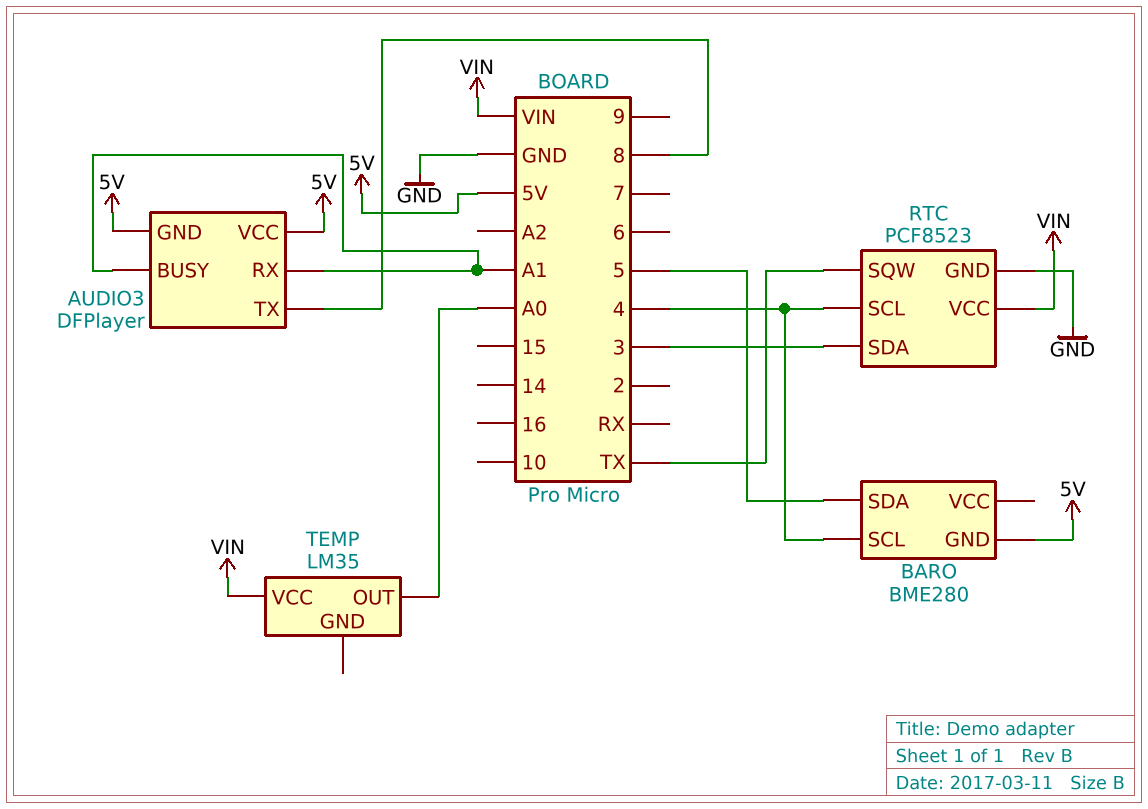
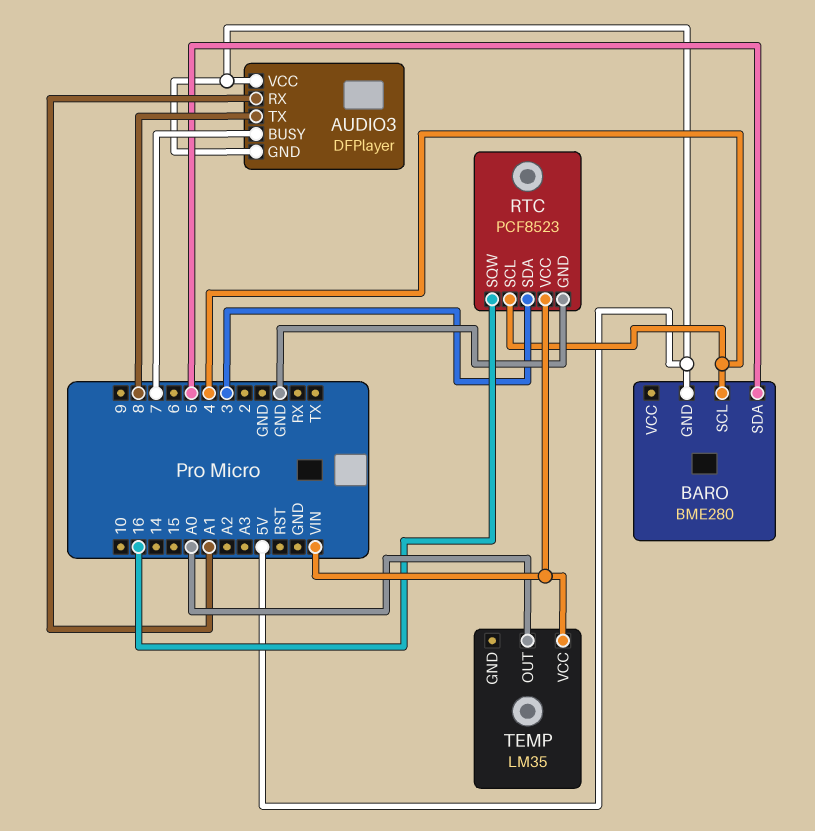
AUDIO3 pin BUSY: A1 -> 7
RTC pin SQW: TX -> 16

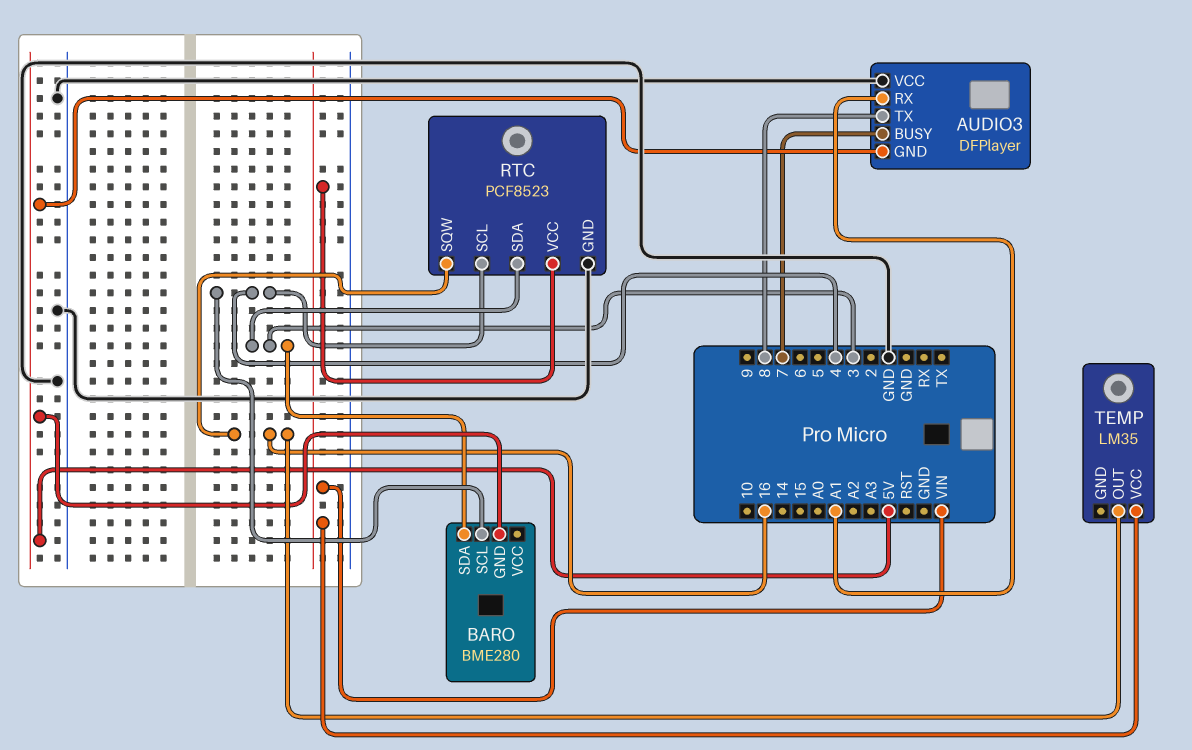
AUDIO3 pin VCC: 5V -> GND
BARO pin SDA: 5 -> 3
TEMP pin OUT: A0 -> 16

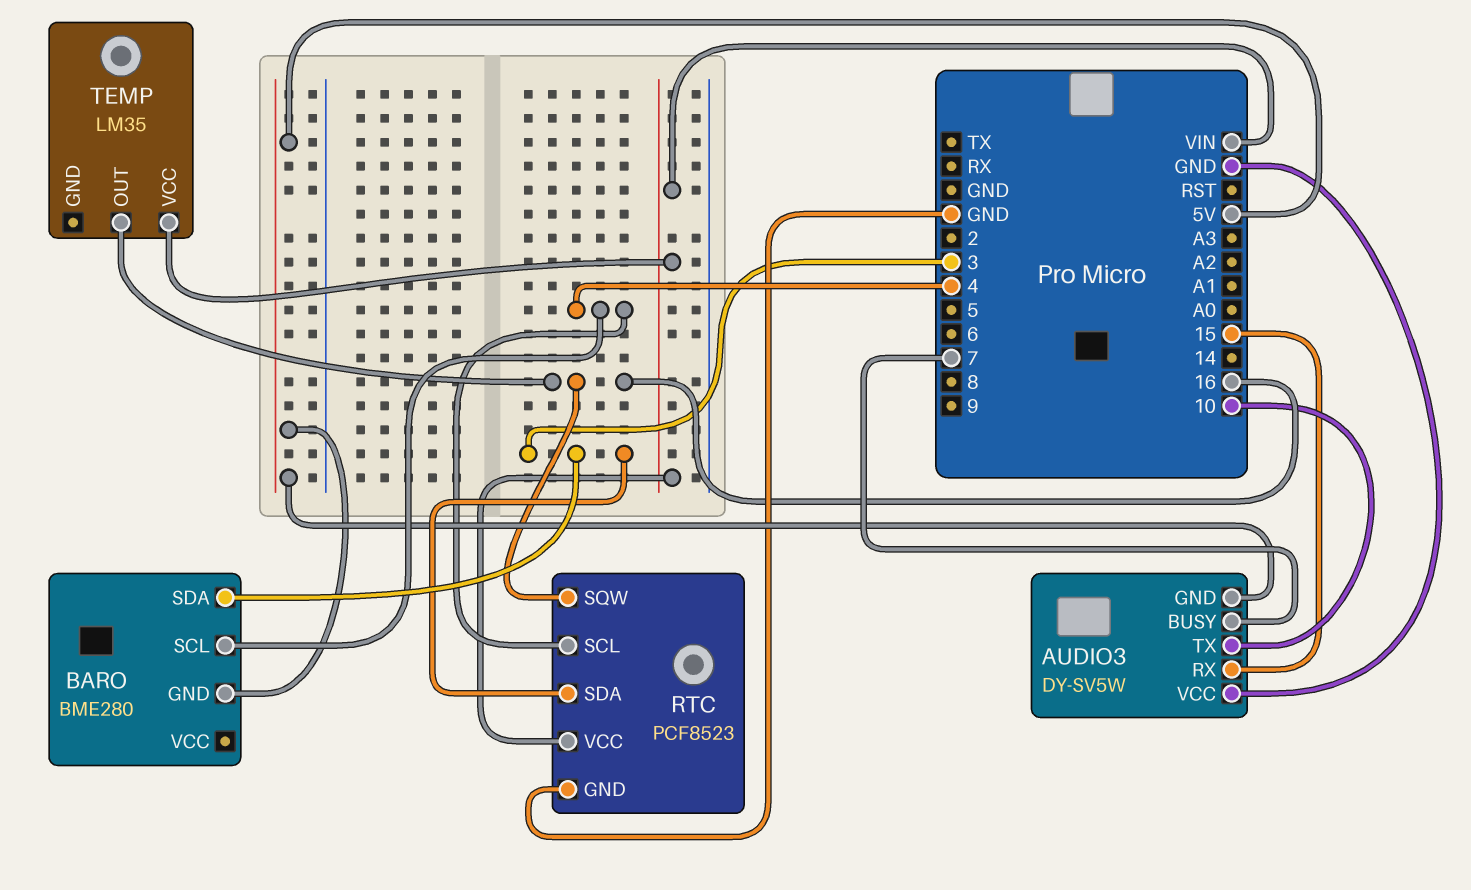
AUDIO3: DFPlayer -> DY-SV5W
AUDIO3 pin RX: A1 -> 15
AUDIO3 pin TX: 8 -> 10

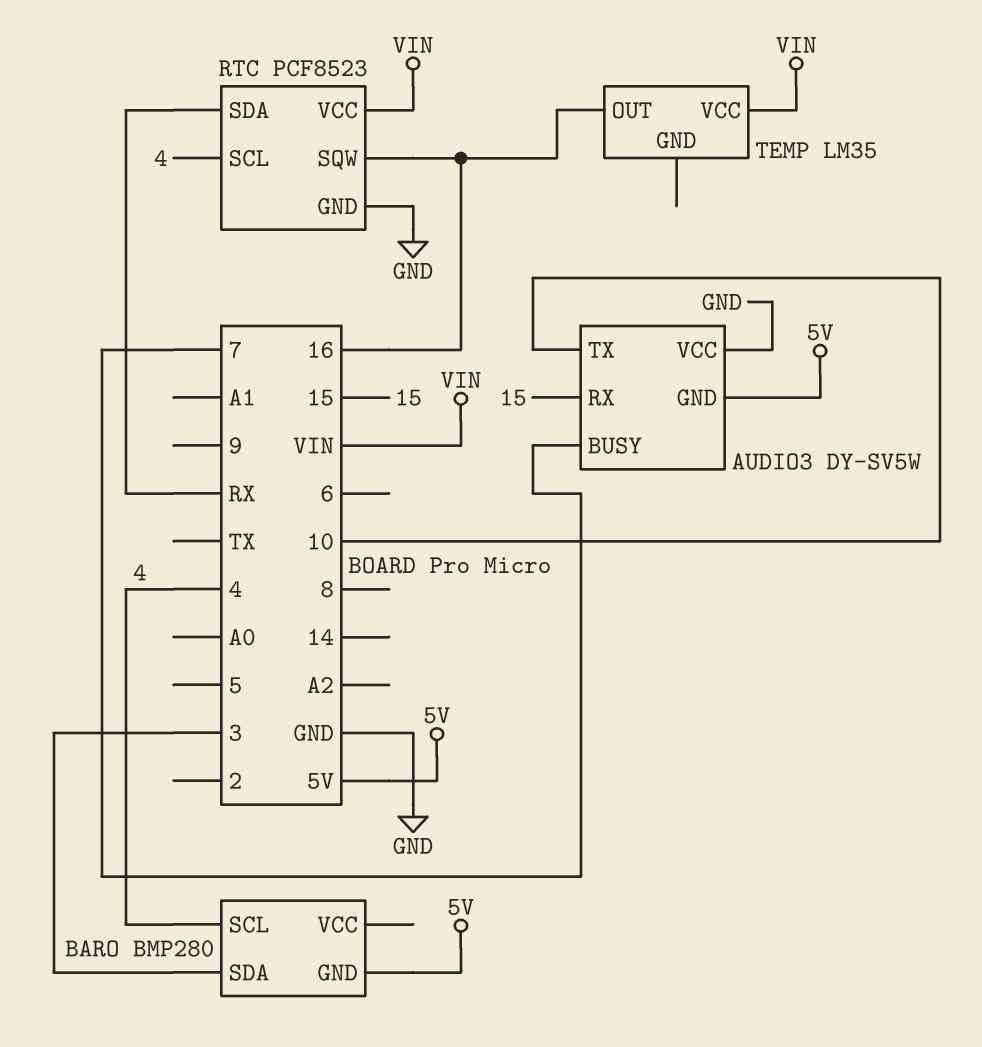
BARO: BME280 -> BMP280
RTC pin SDA: 3 -> RX

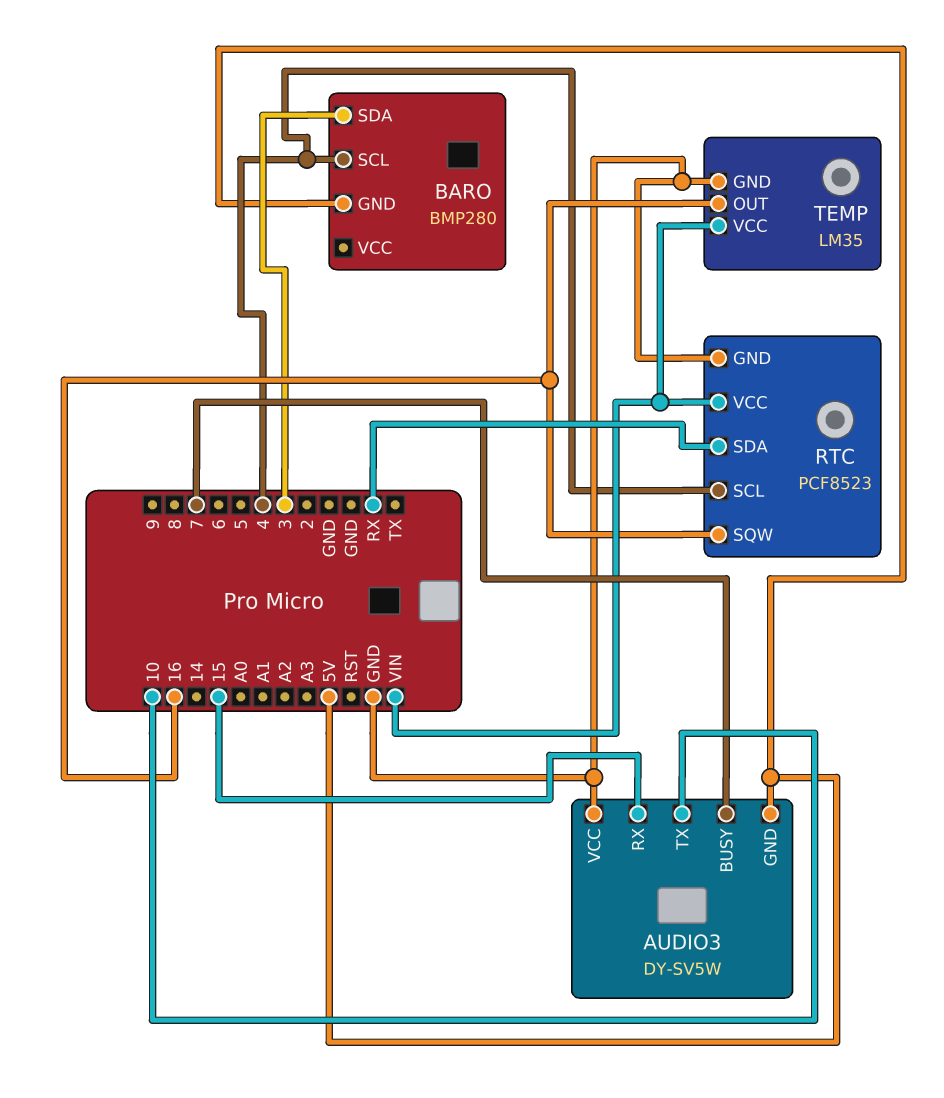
TEMP pin GND: none -> GND

